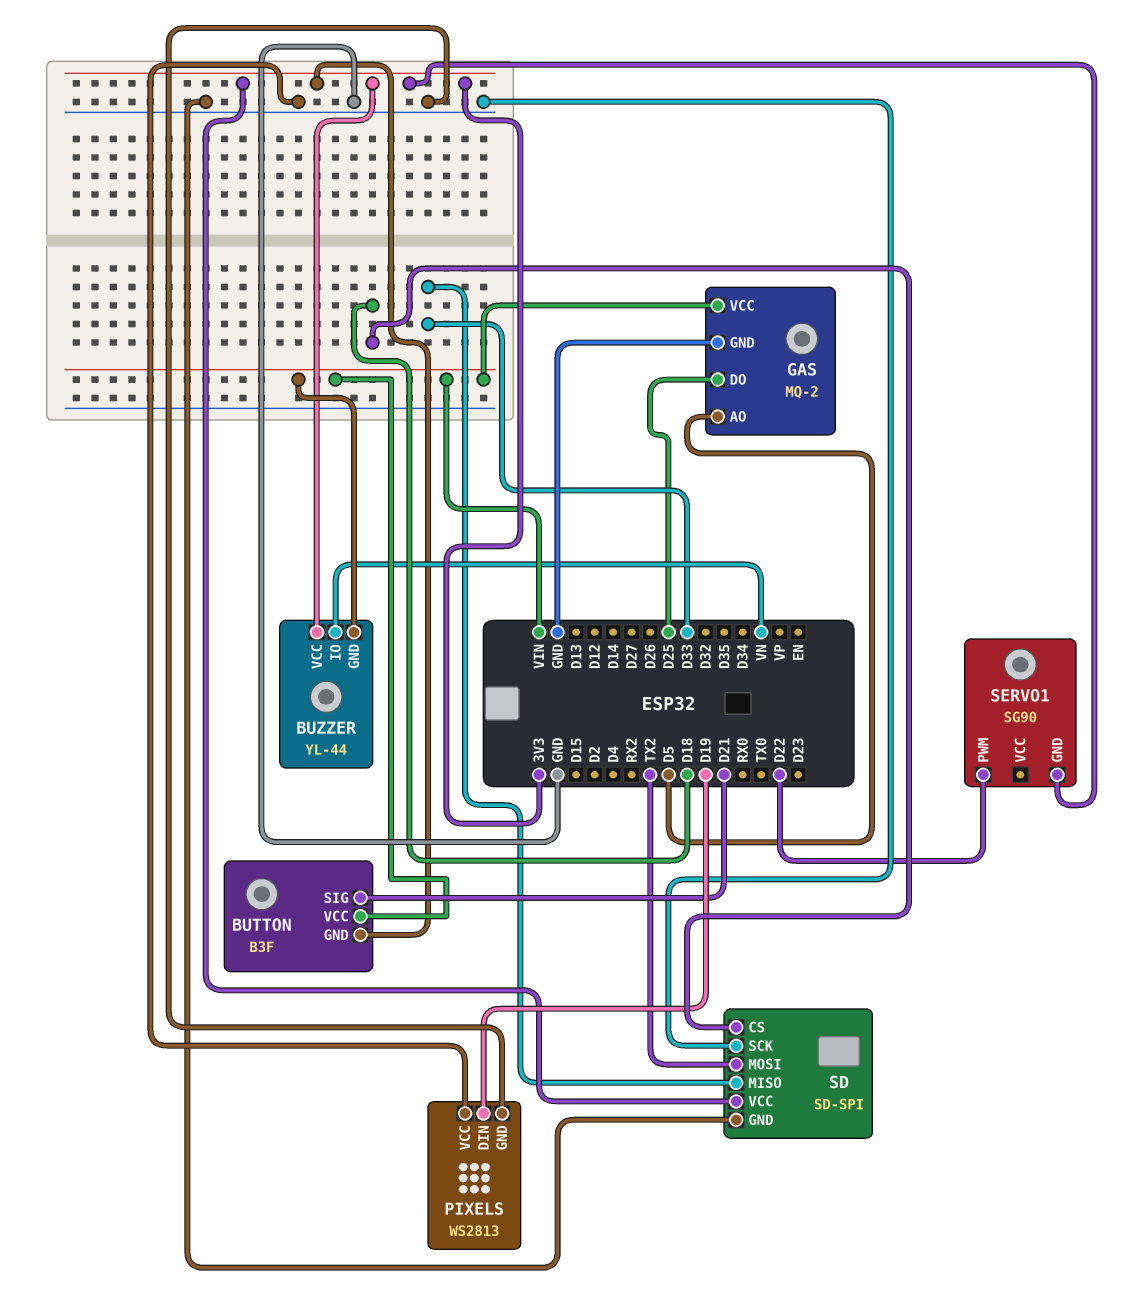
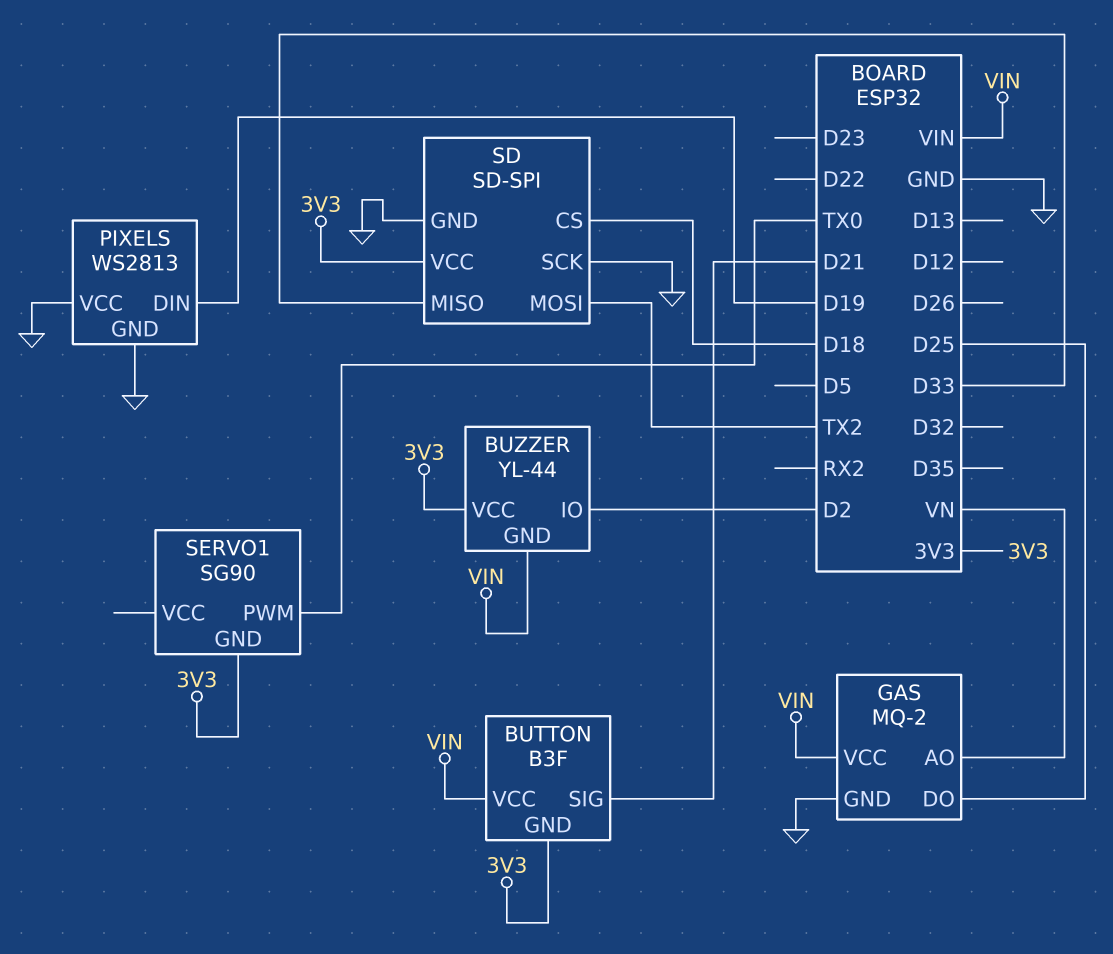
BUZZER pin IO: VN -> D2
GAS pin AO: D5 -> VN
SERVO1 pin PWM: D22 -> TX0

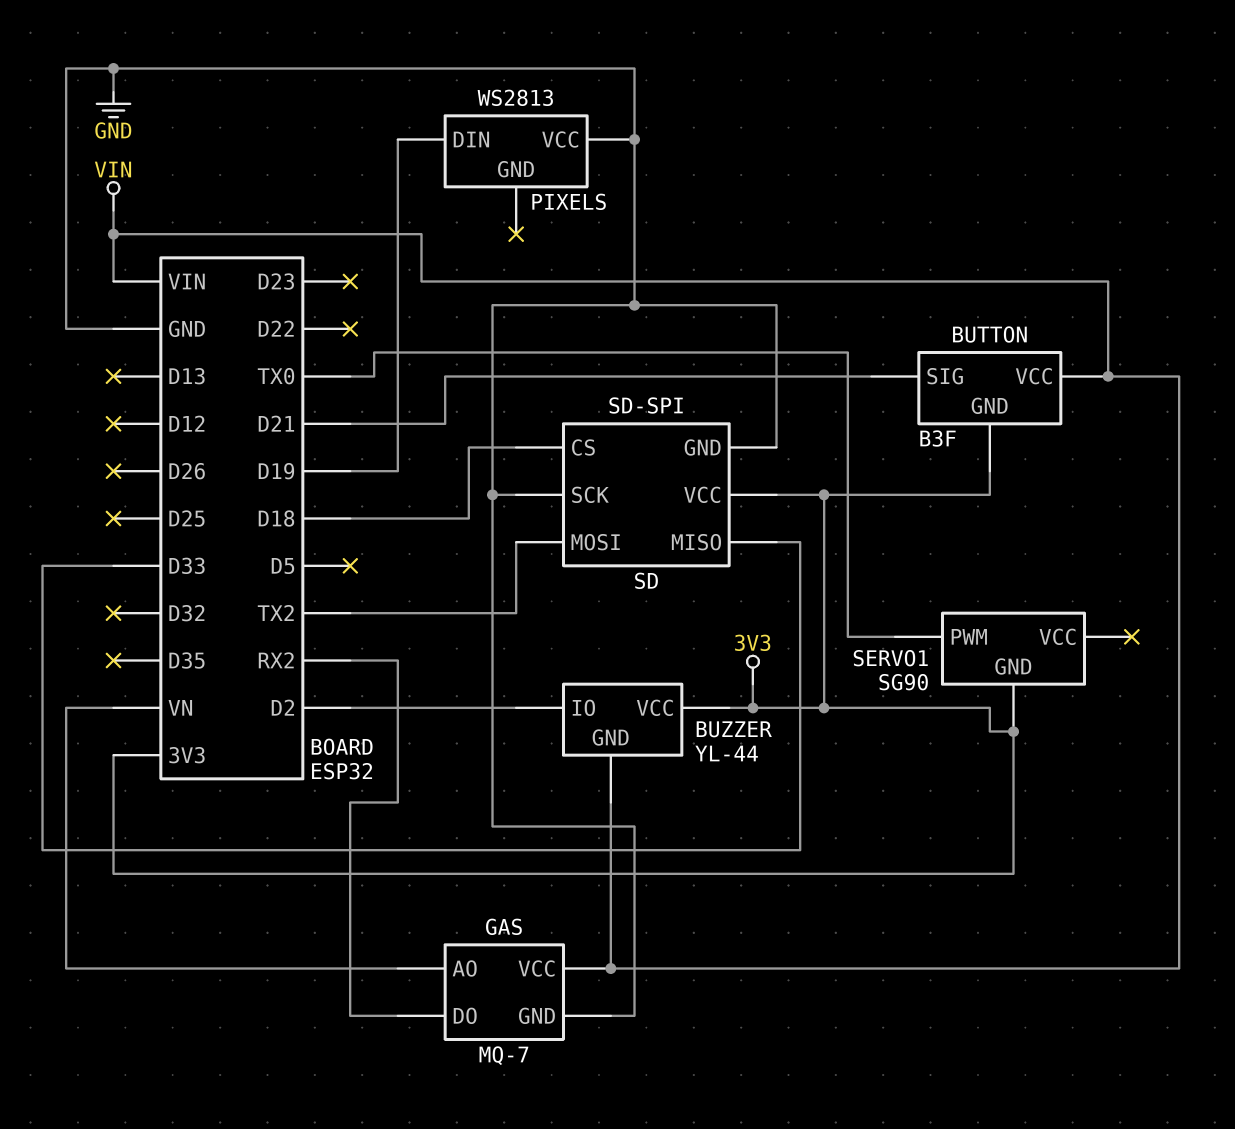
GAS: MQ-2 -> MQ-7
GAS pin DO: D25 -> RX2
PIXELS pin GND: GND -> none

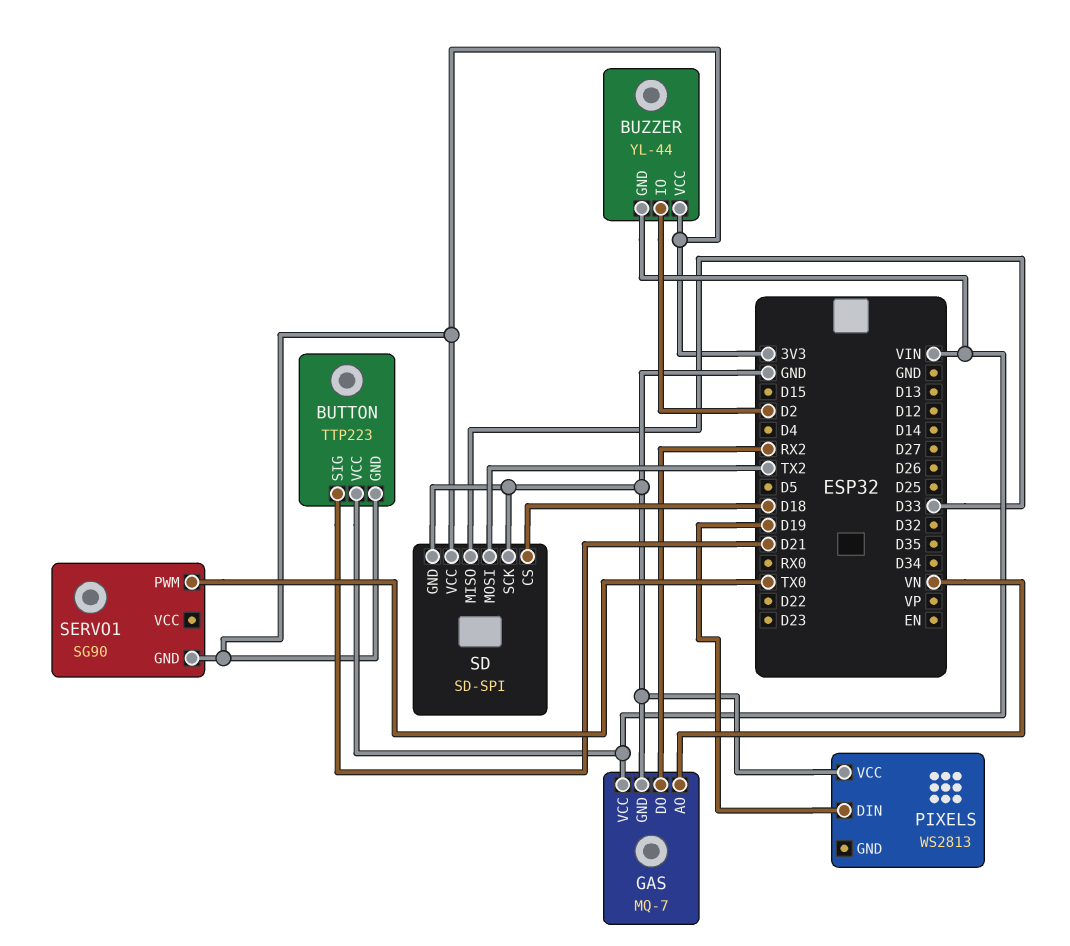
BUTTON: B3F -> TTP223

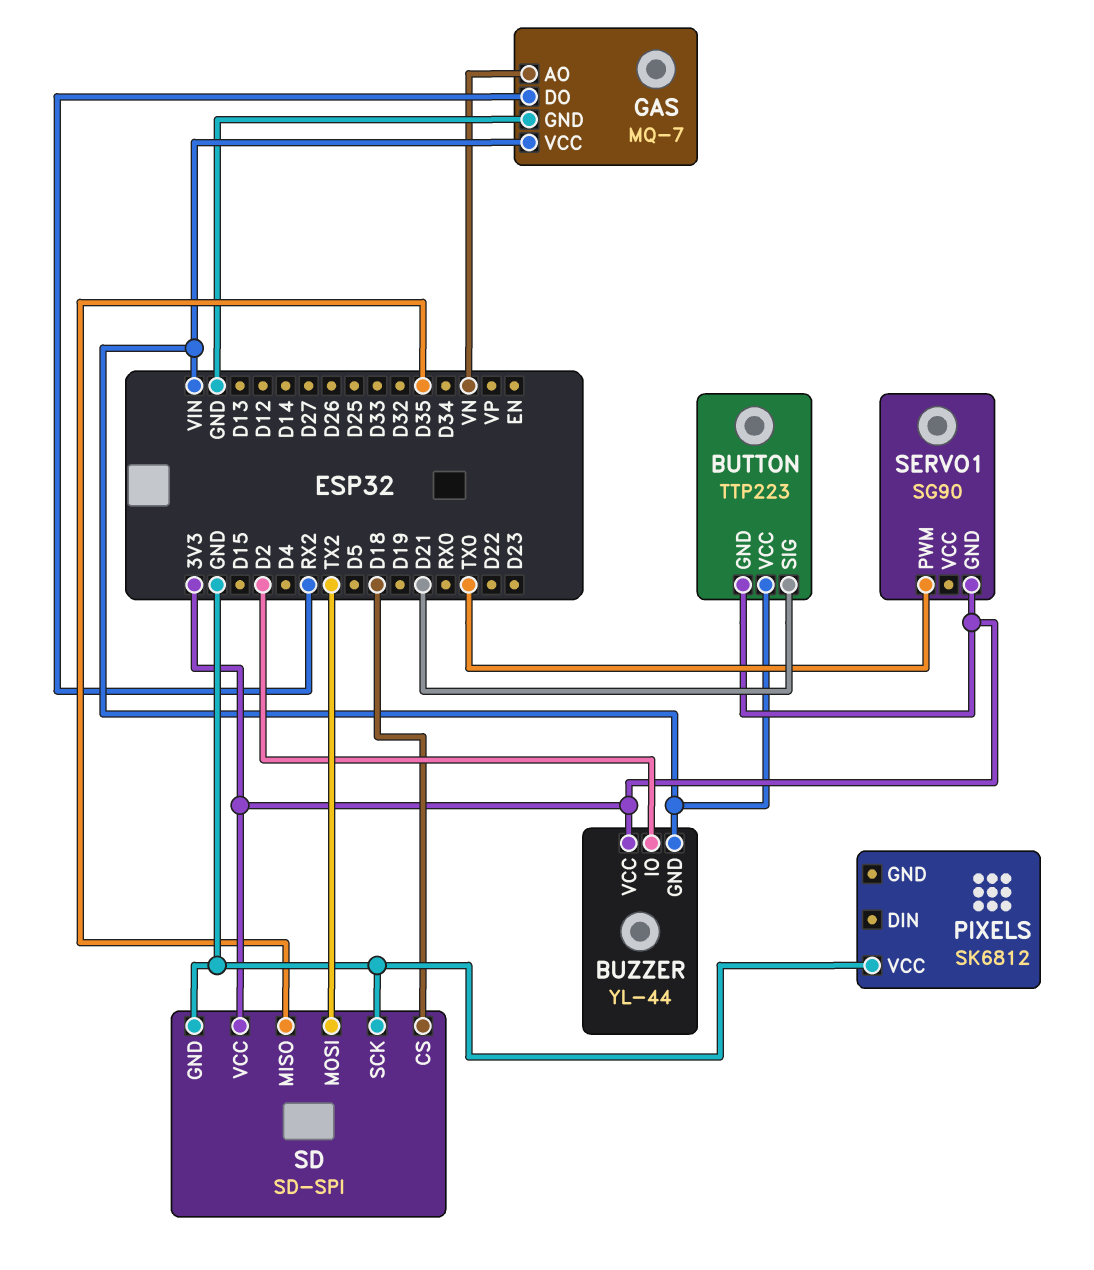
PIXELS: WS2813 -> SK6812
PIXELS pin DIN: D19 -> none
SD pin MISO: D33 -> D35

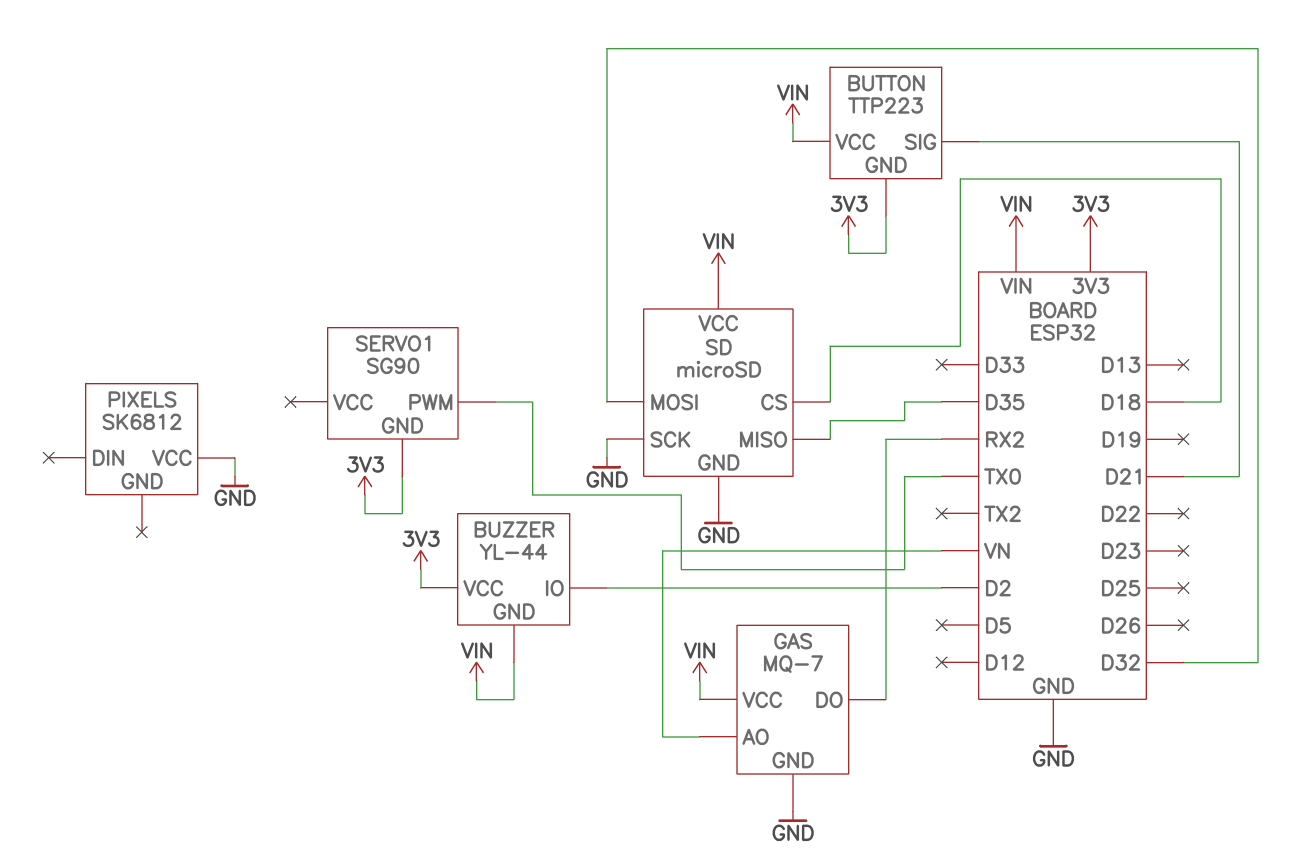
SD: SD-SPI -> microSD
SD pin MOSI: TX2 -> D32
SD pin VCC: 3V3 -> VIN

